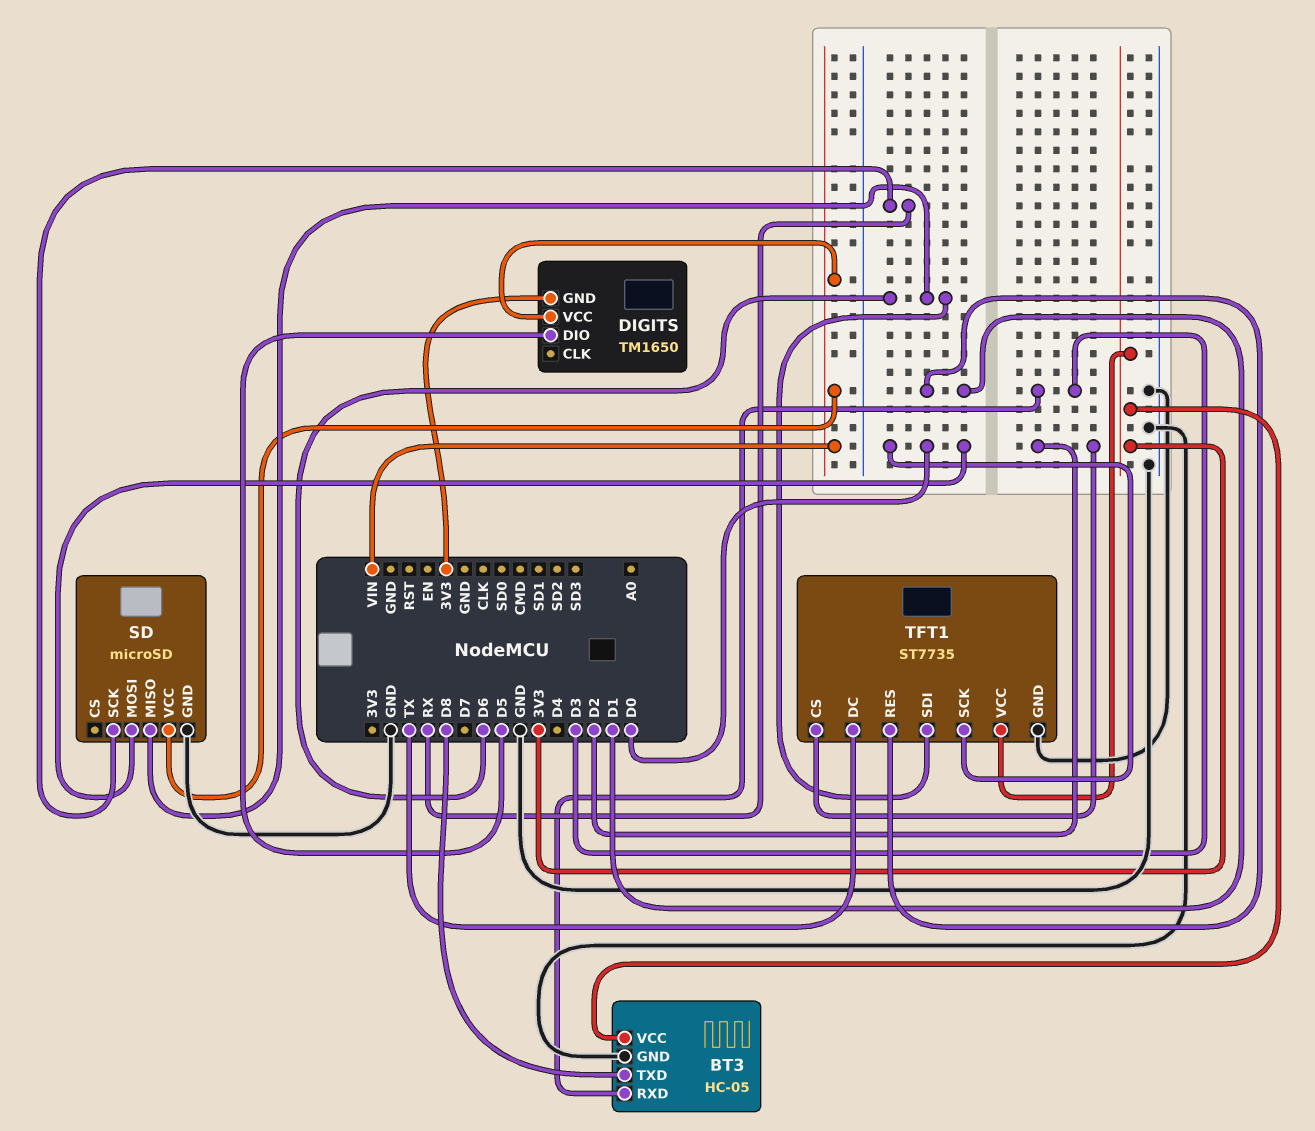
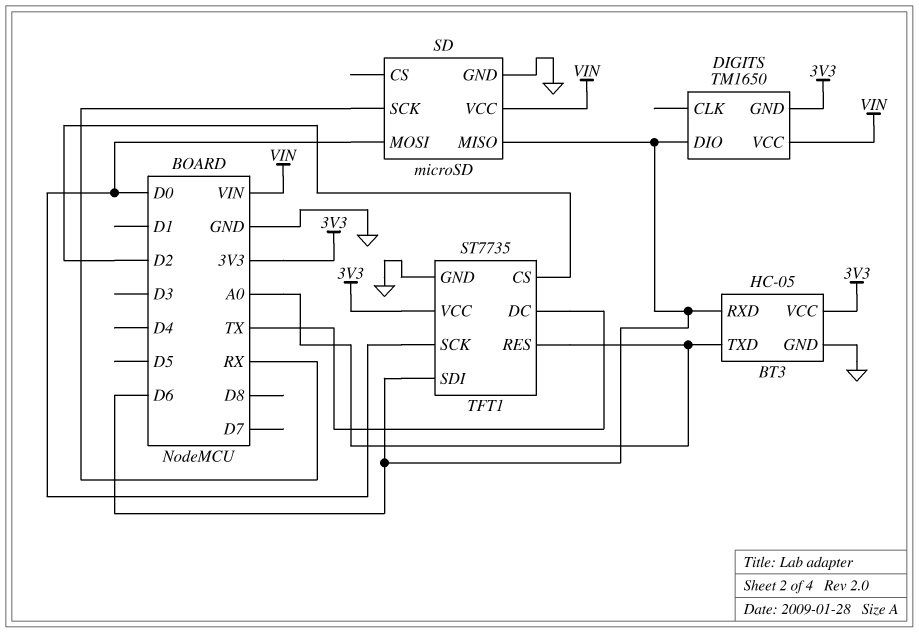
BT3 pin RXD: D3 -> D6
BT3 pin TXD: D8 -> A0
DIGITS pin DIO: D5 -> D6
TFT1 pin RES: D1 -> A0

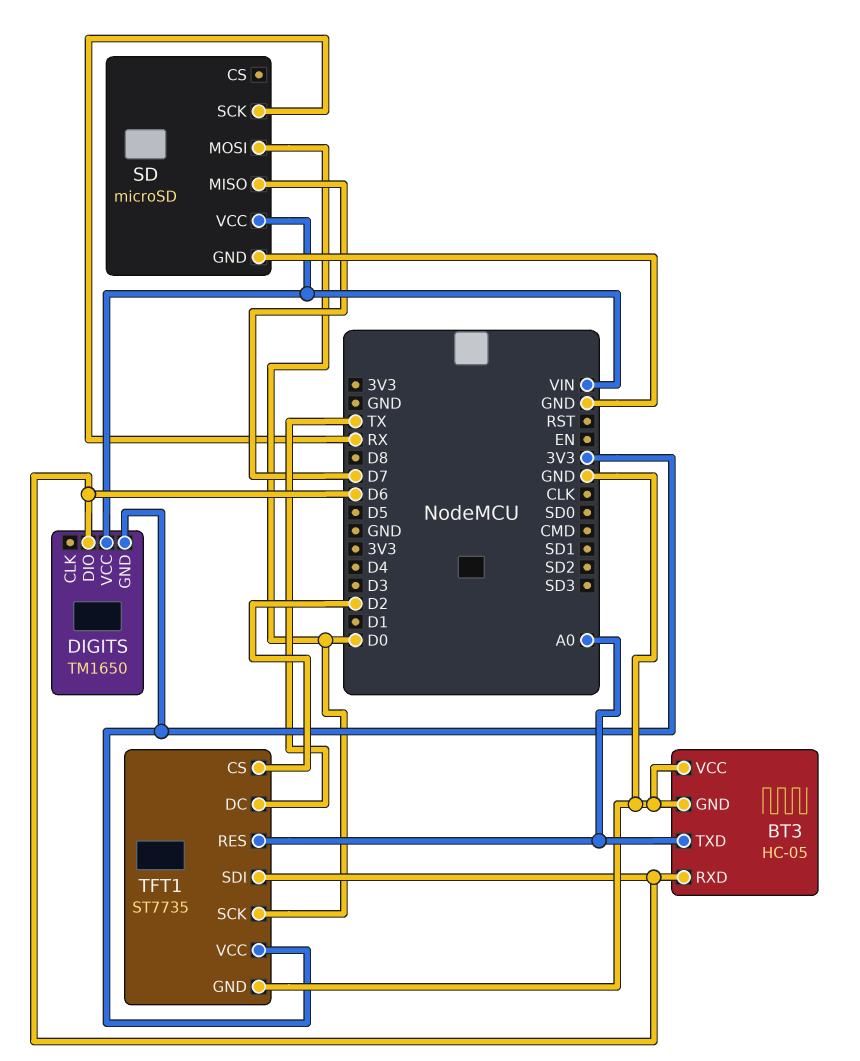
BT3 pin VCC: 3V3 -> GND
SD pin MISO: D6 -> D7

